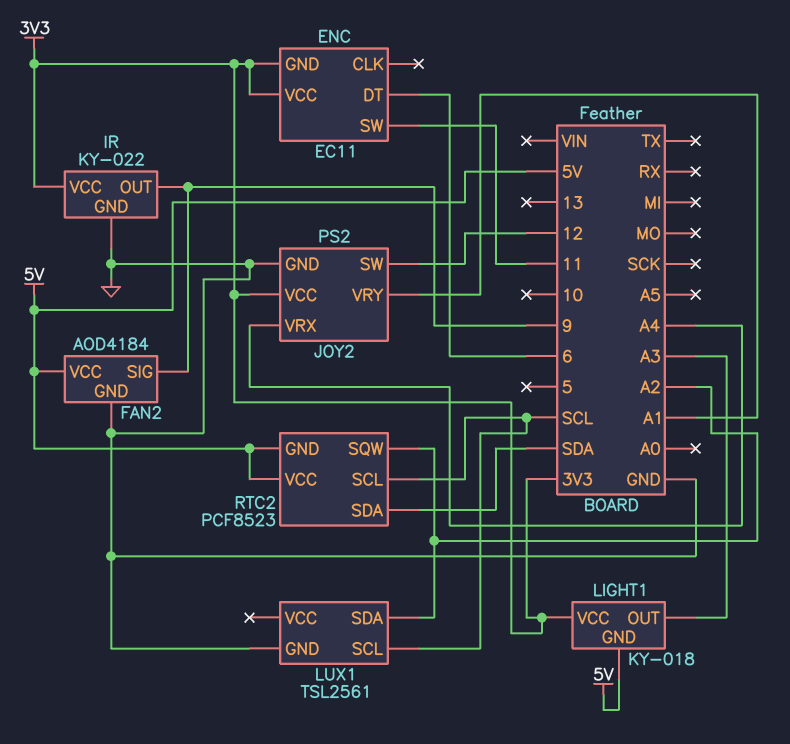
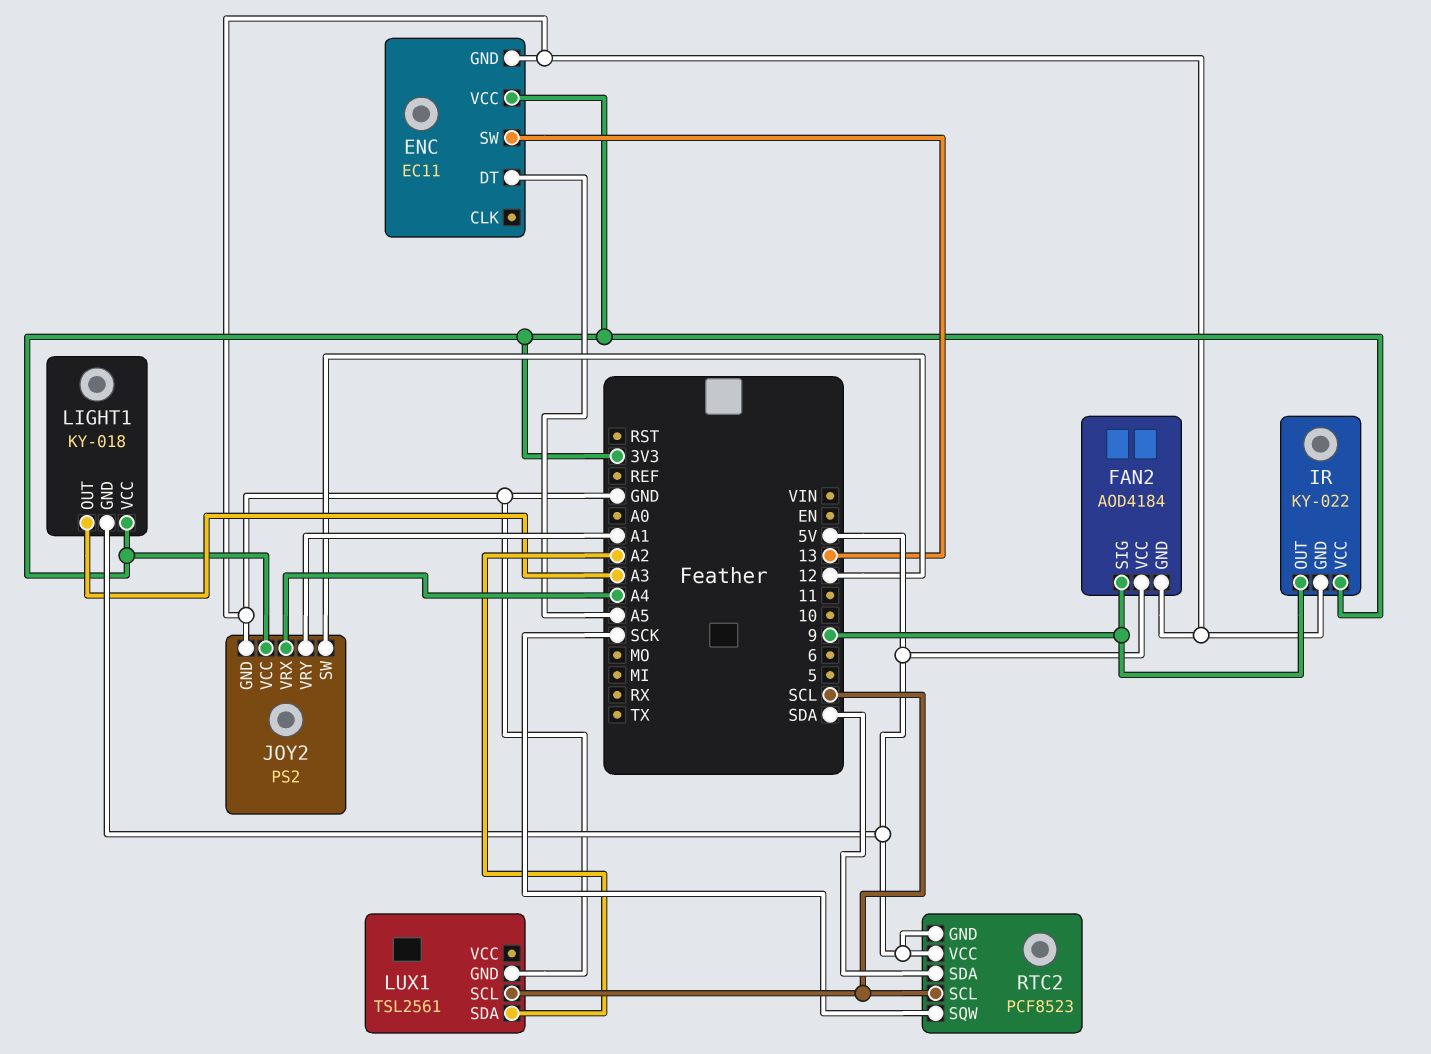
ENC pin DT: 6 -> A5
ENC pin GND: 3V3 -> GND
ENC pin SW: 11 -> 13
RTC2 pin SQW: A2 -> SCK

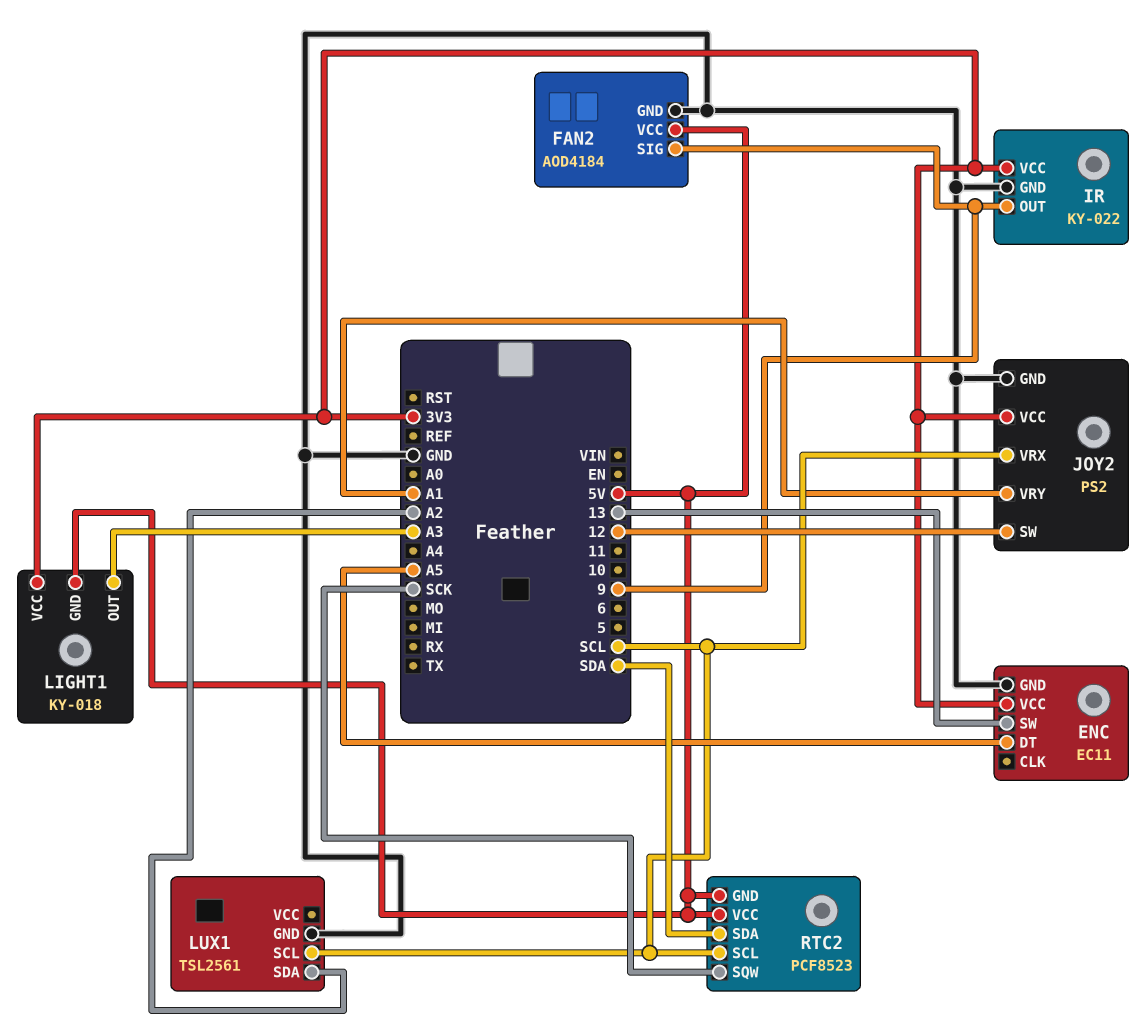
JOY2 pin VRX: A4 -> SCL

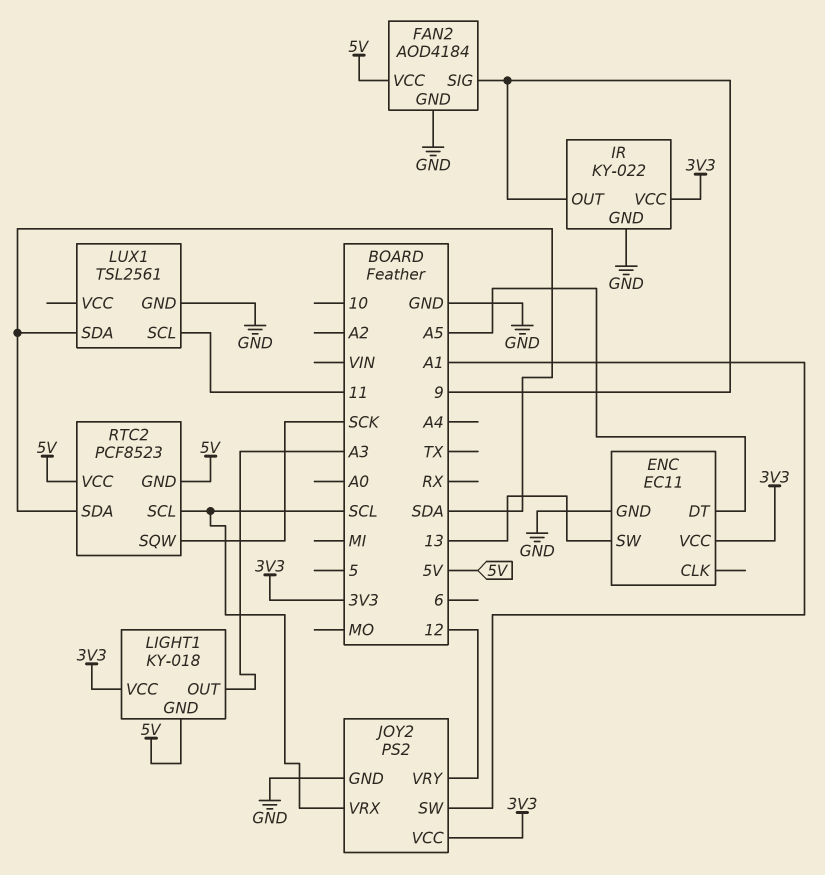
JOY2 pin SW: 12 -> A1
JOY2 pin VRY: A1 -> 12
LUX1 pin SCL: SCL -> 11
LUX1 pin SDA: A2 -> SDA

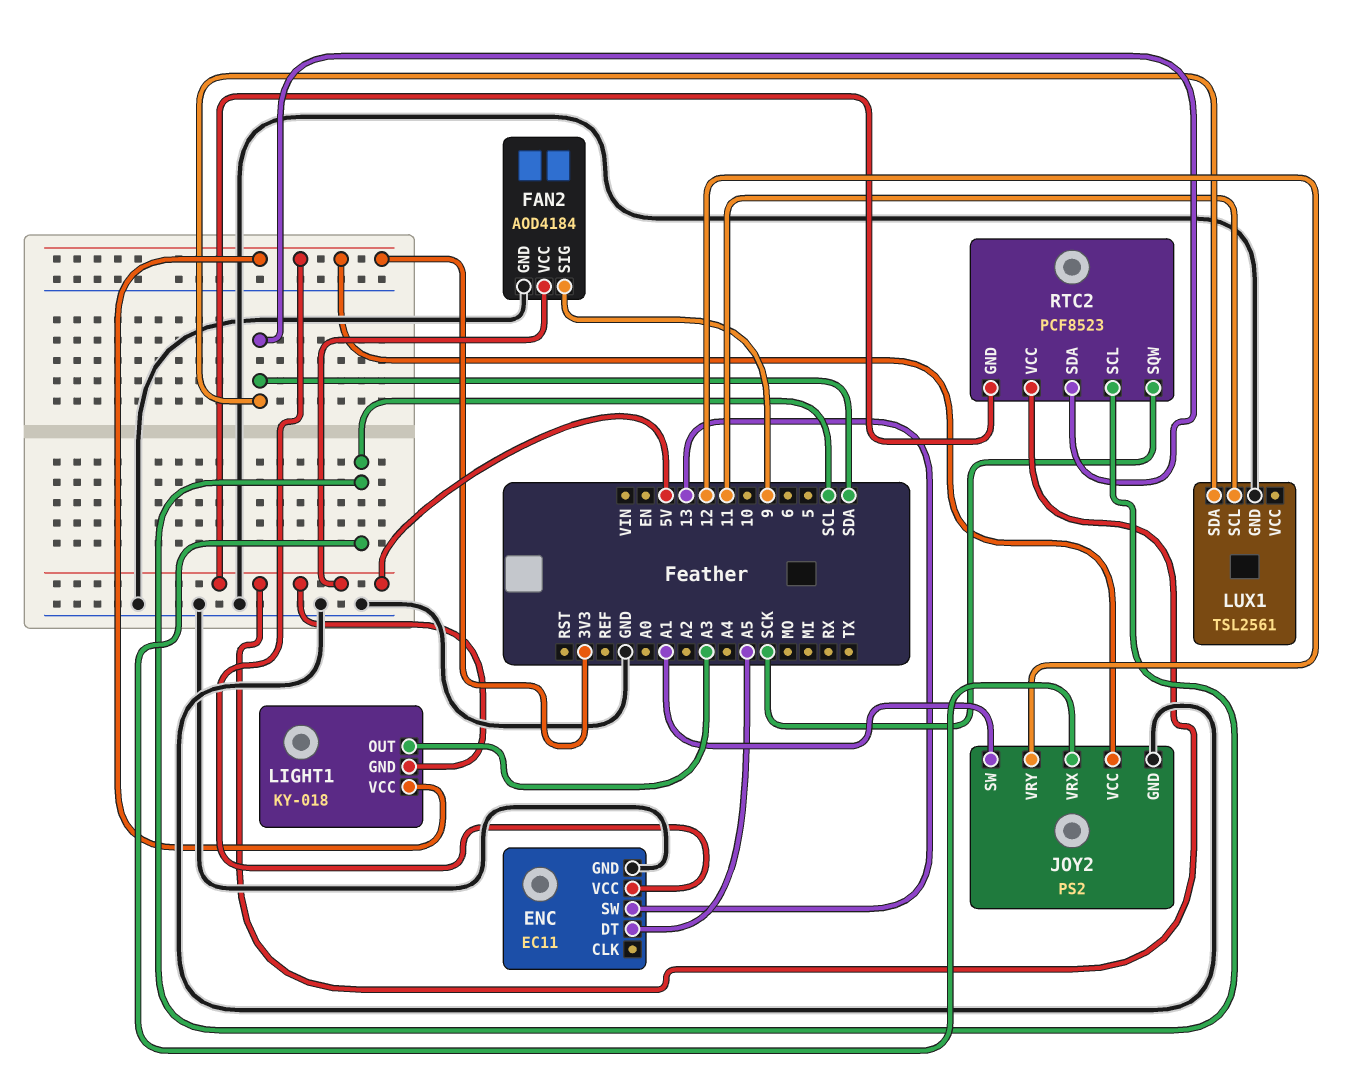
IR: KY-022 -> none
IR pin GND: GND -> none
IR pin OUT: 9 -> none
IR pin VCC: 3V3 -> none

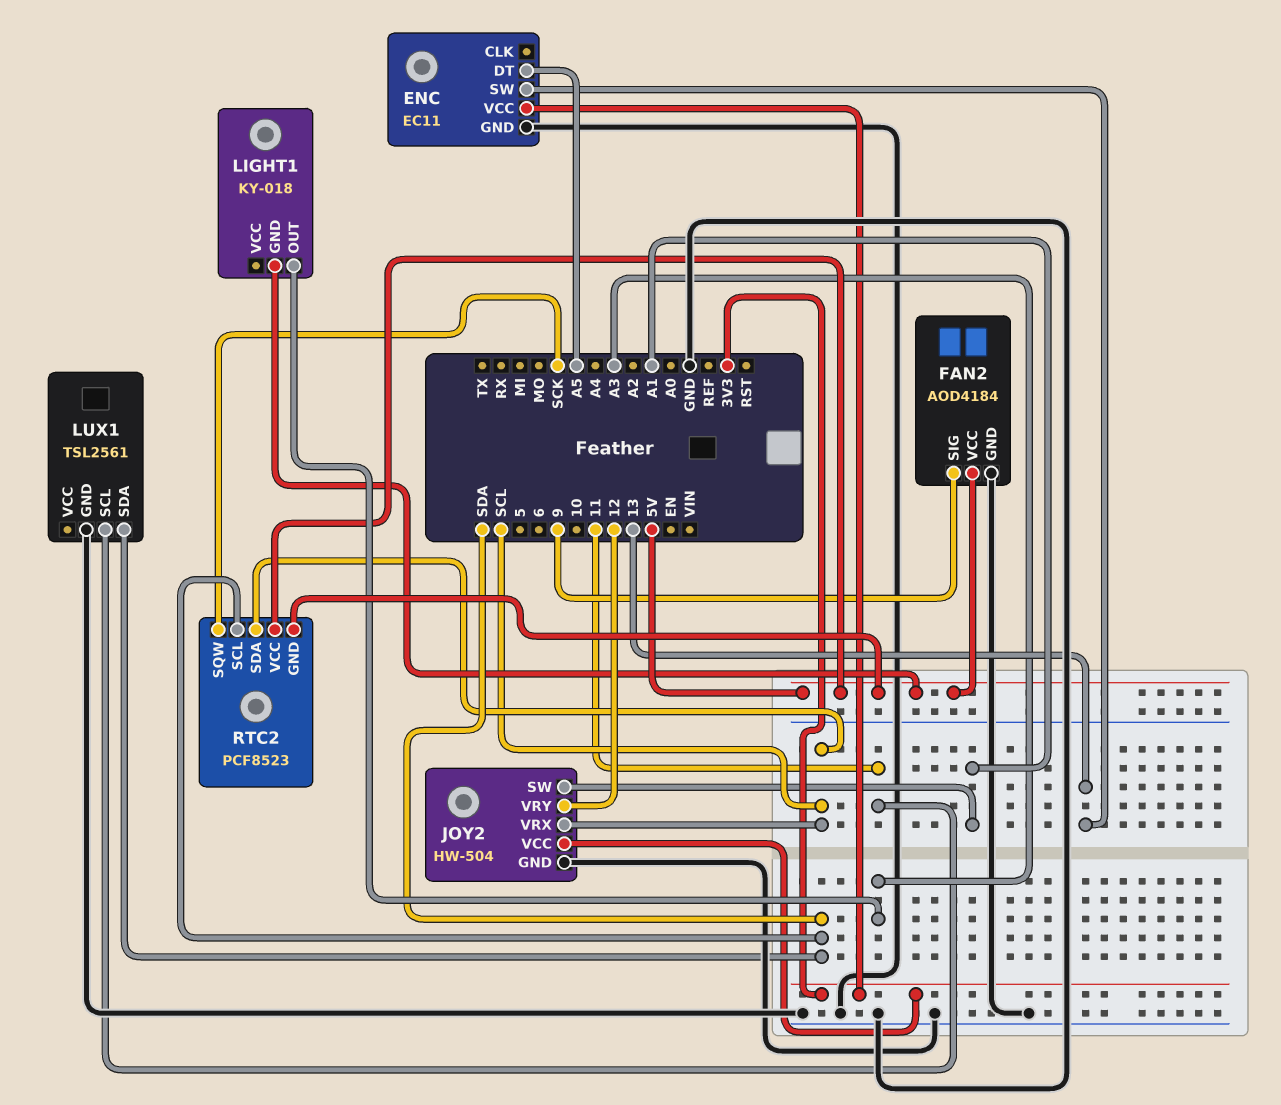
JOY2: PS2 -> HW-504
LIGHT1 pin VCC: 3V3 -> none
RTC2 pin SCL: SCL -> SDA
RTC2 pin SDA: SDA -> SCL

